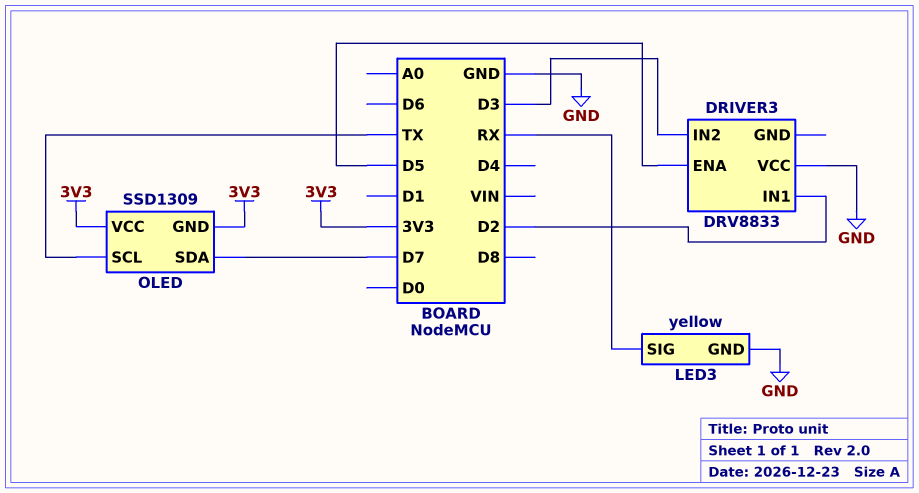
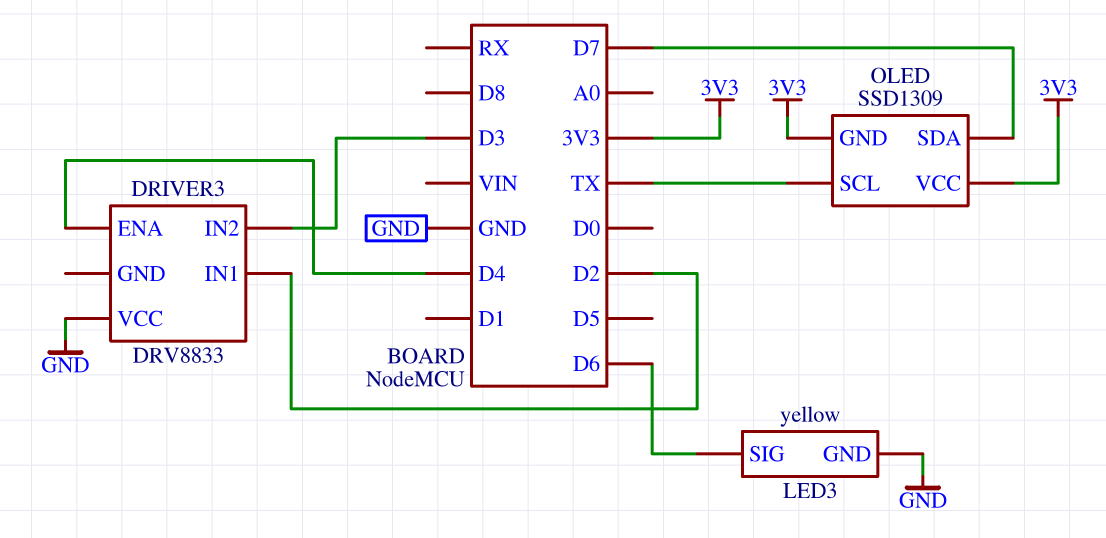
DRIVER3 pin ENA: D5 -> D4
LED3 pin SIG: RX -> D6

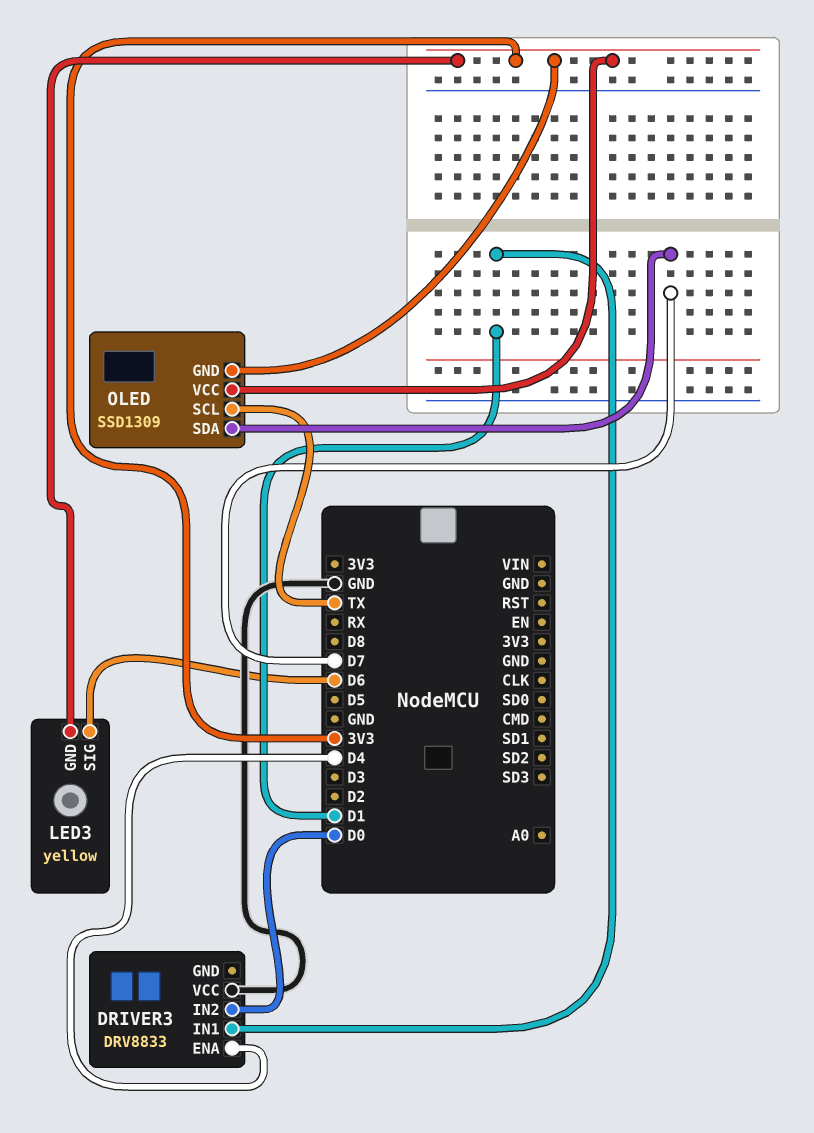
DRIVER3 pin IN1: D2 -> D1
DRIVER3 pin IN2: D3 -> D0
LED3 pin GND: GND -> 3V3

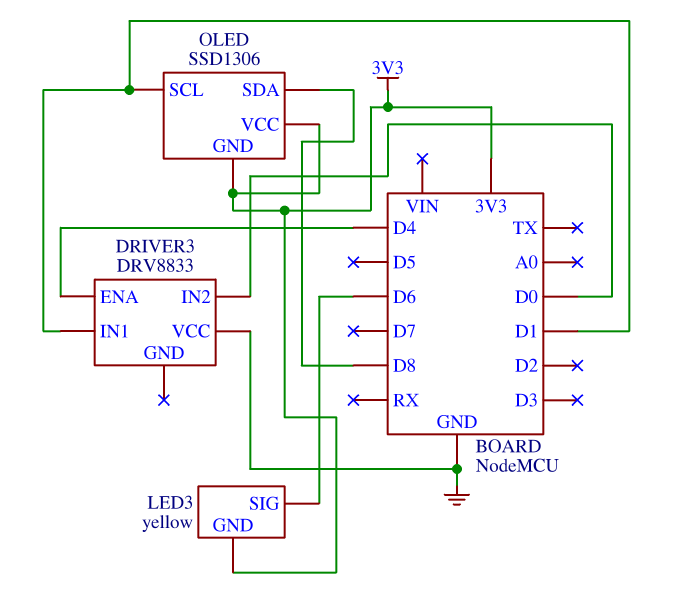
OLED: SSD1309 -> SSD1306
OLED pin SCL: TX -> D1
OLED pin SDA: D7 -> D8

